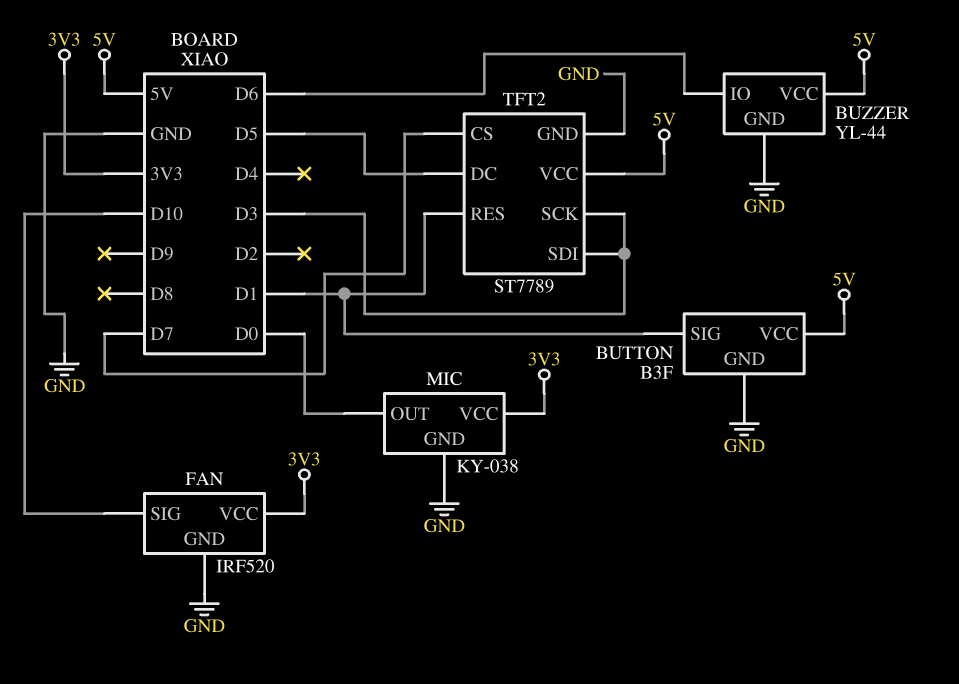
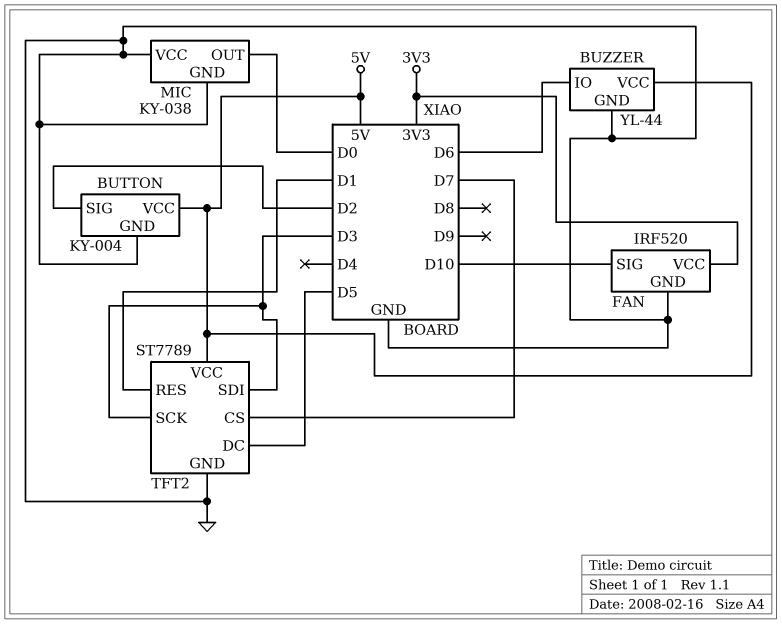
BUTTON: B3F -> KY-004
BUTTON pin SIG: D1 -> D2
MIC pin VCC: 3V3 -> GND

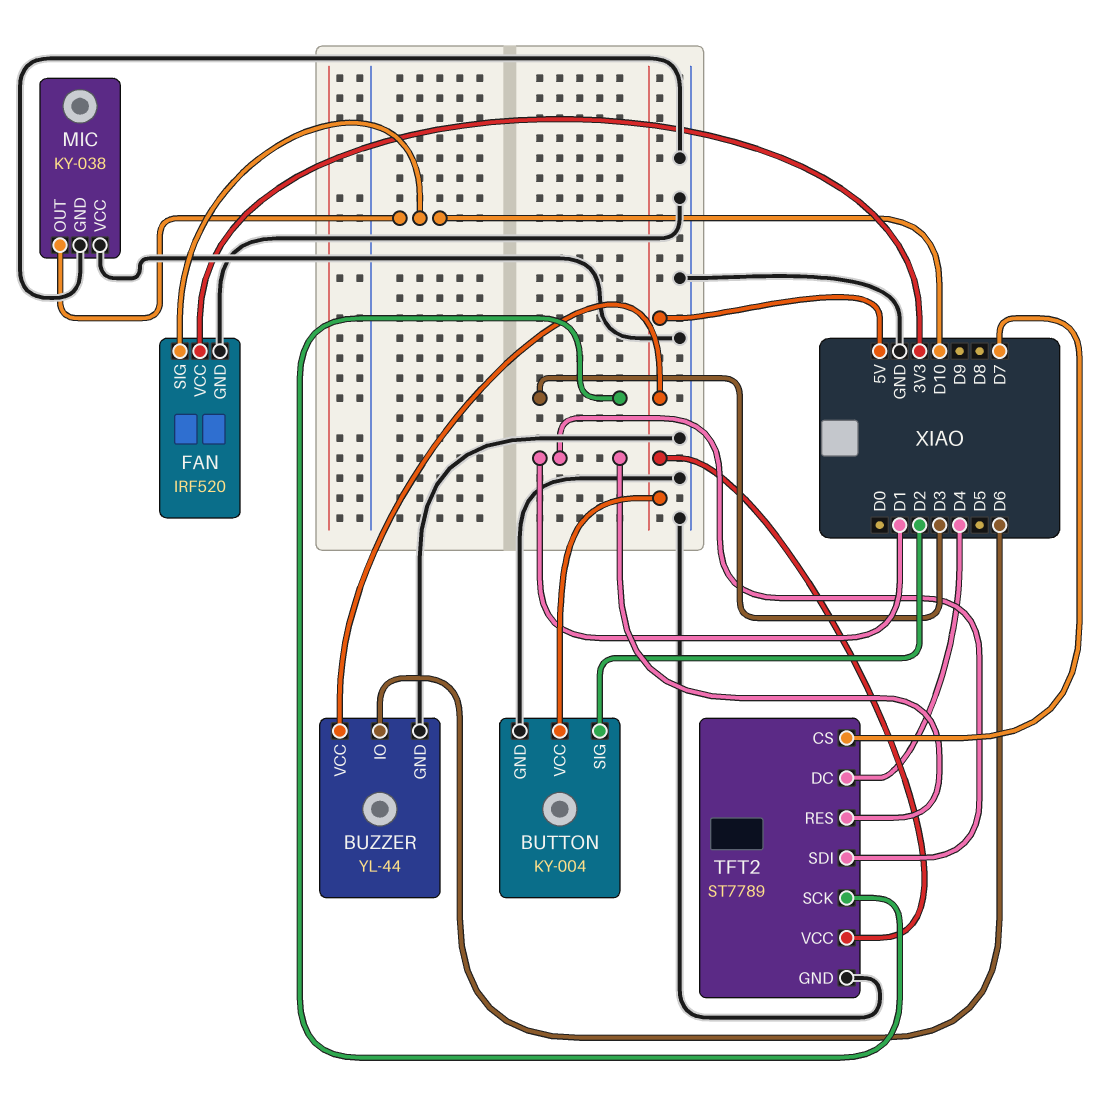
MIC pin OUT: D0 -> D10
TFT2 pin DC: D5 -> D4
TFT2 pin SDI: D3 -> D1

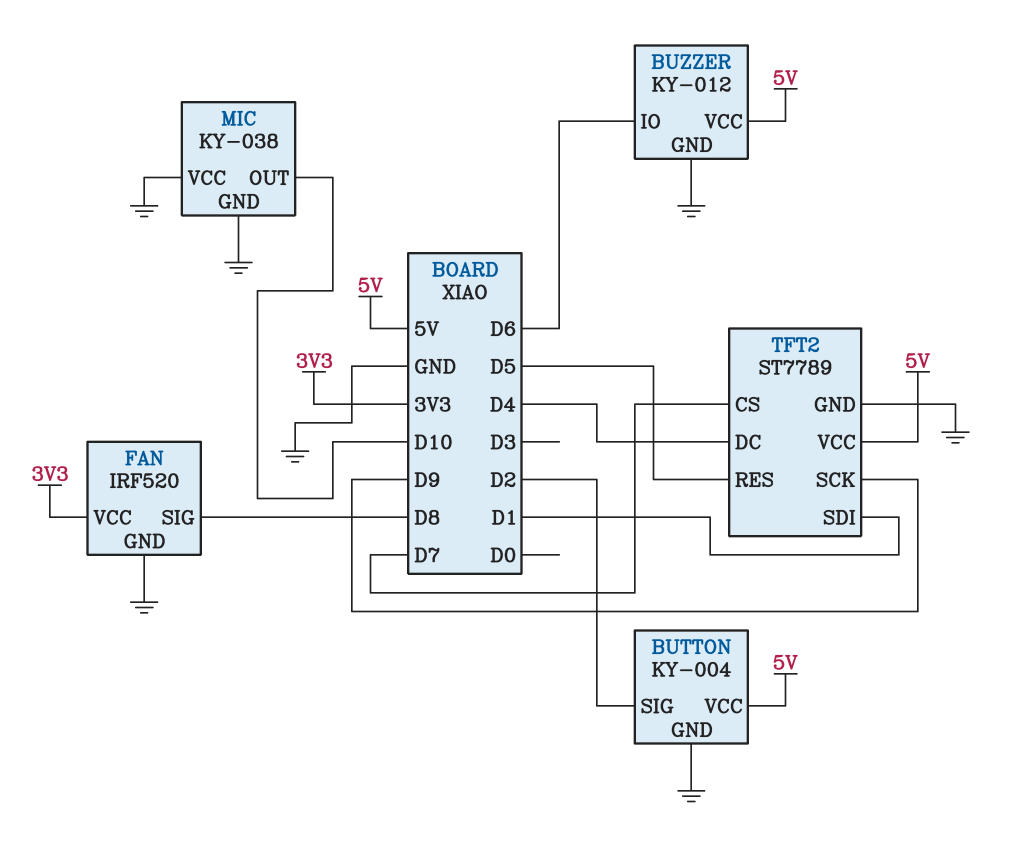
BUZZER: YL-44 -> KY-012
FAN pin SIG: D10 -> D8
TFT2 pin RES: D1 -> D5
TFT2 pin SCK: D3 -> D9

